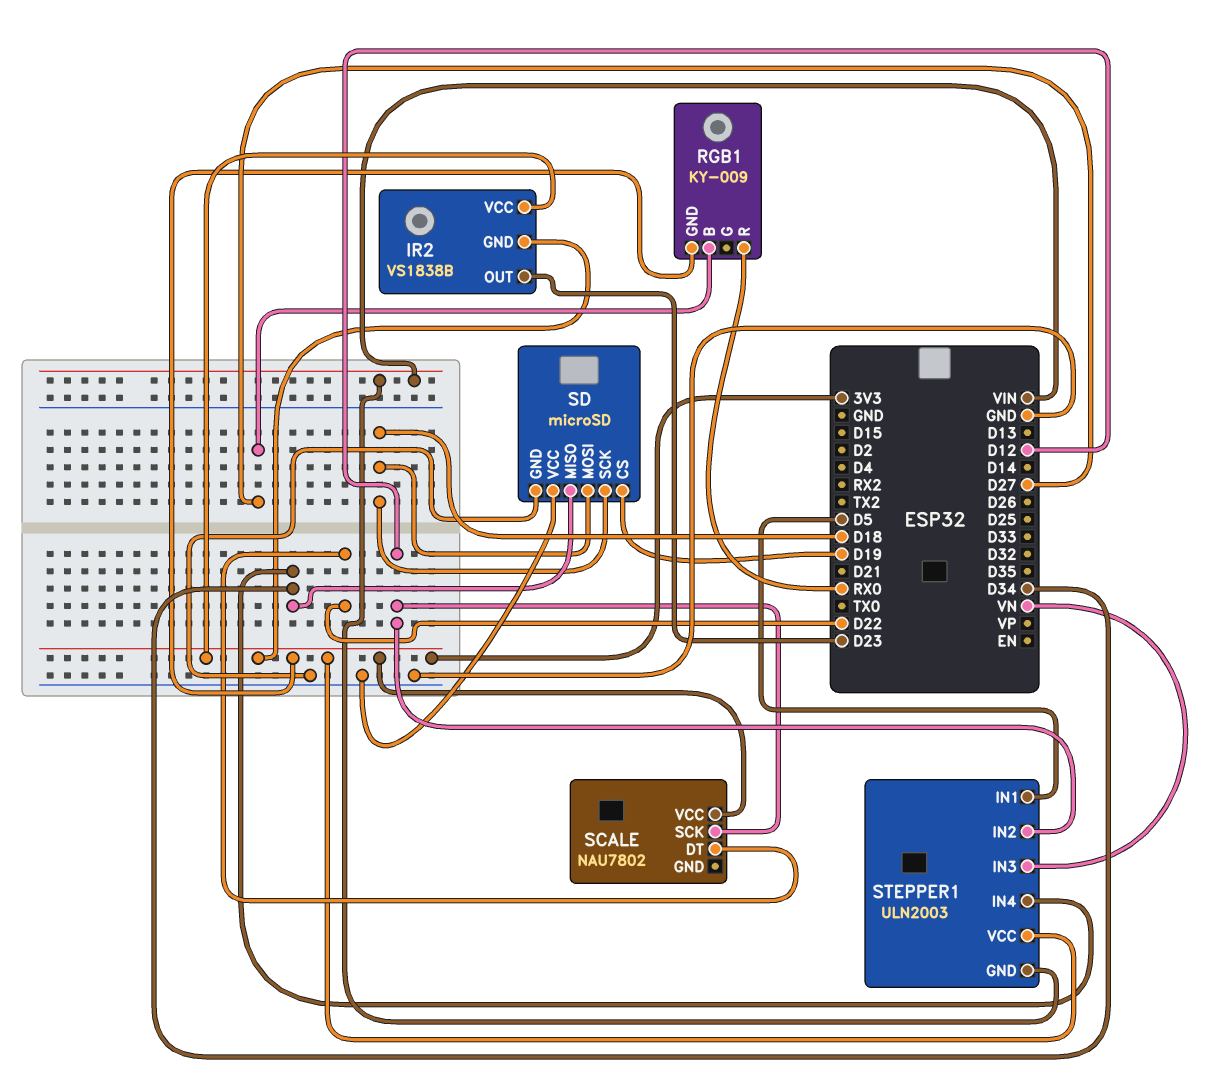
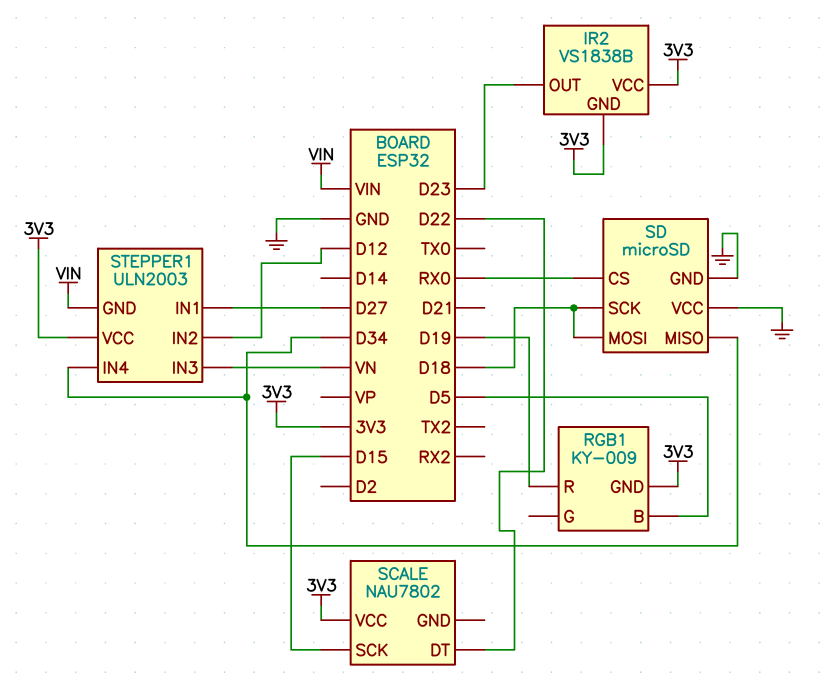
RGB1 pin B: D27 -> D5
RGB1 pin R: RX0 -> D19
SCALE pin SCK: D12 -> D15
SD pin CS: D19 -> RX0
STEPPER1 pin IN1: D5 -> D27

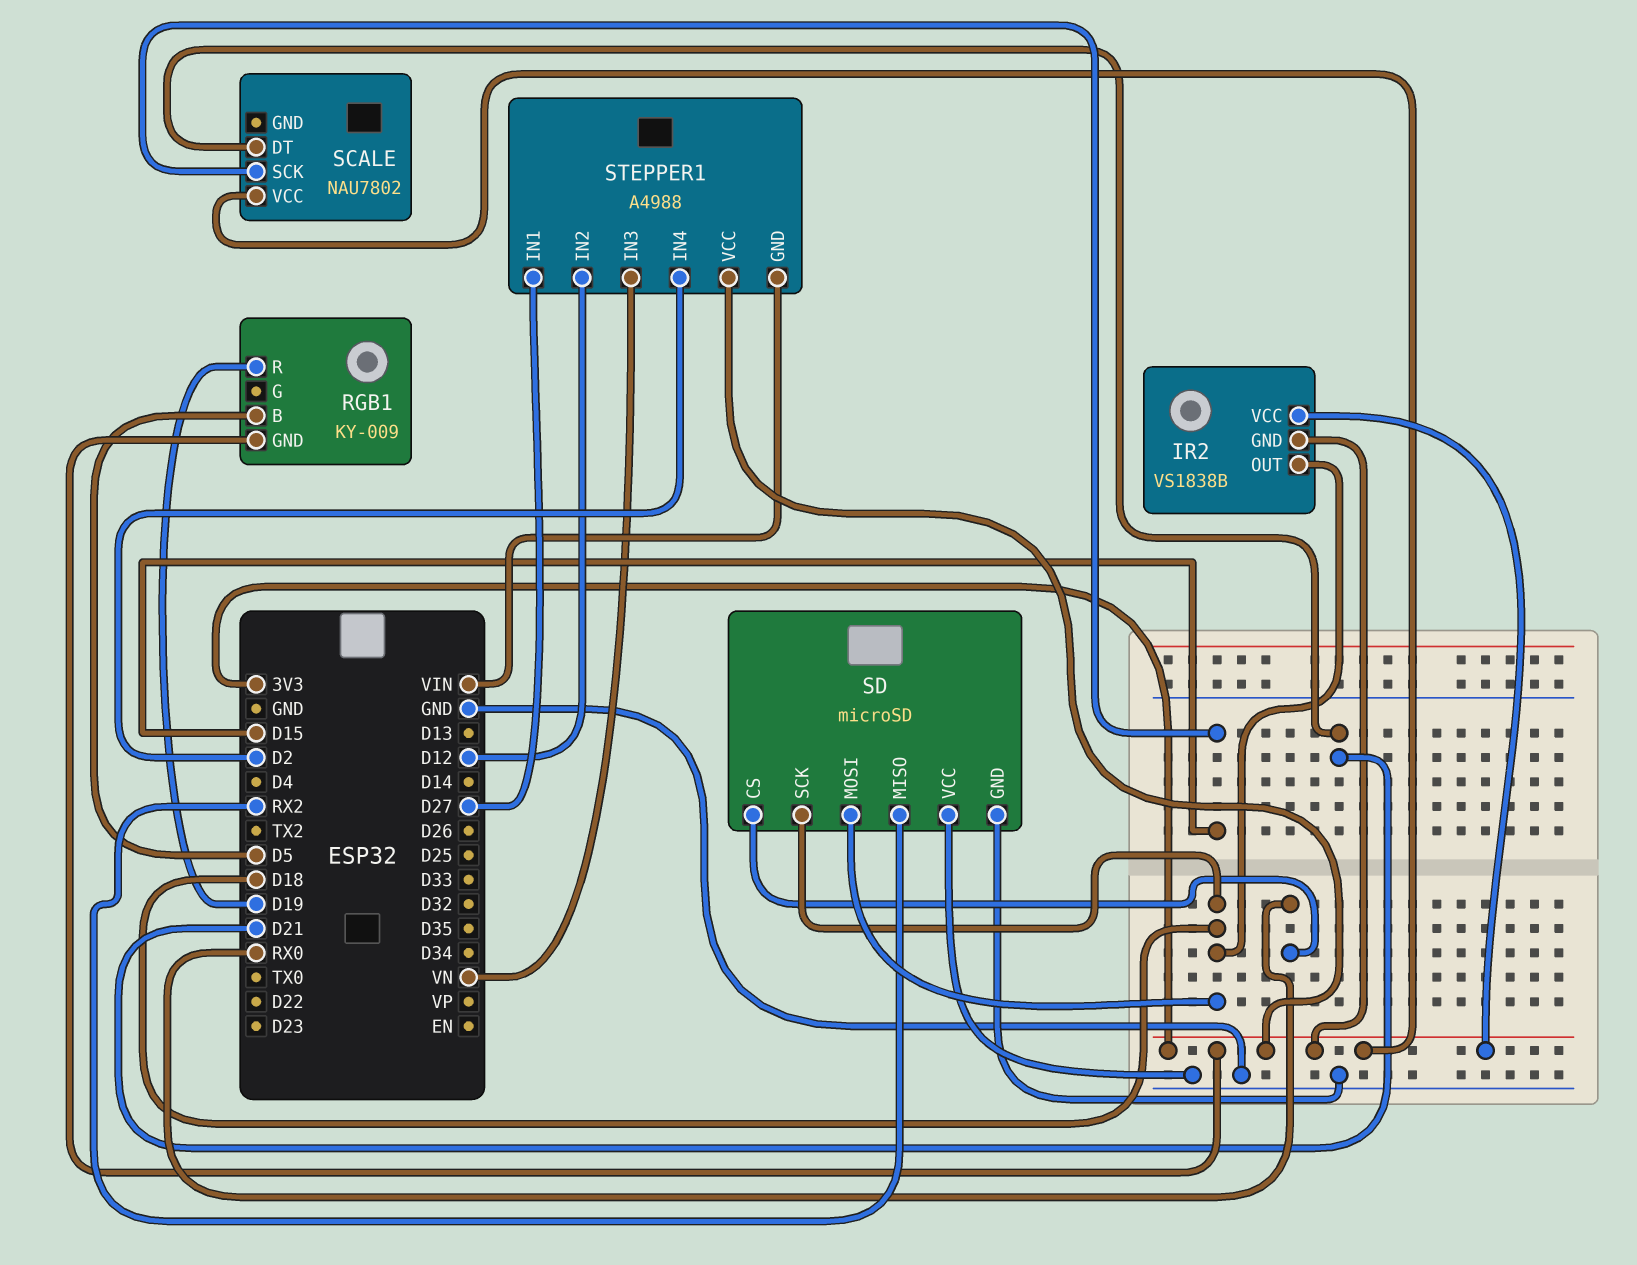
IR2 pin OUT: D23 -> D18
SCALE pin DT: D22 -> D21
SD pin MISO: D34 -> RX2
STEPPER1: ULN2003 -> A4988
STEPPER1 pin IN4: D34 -> D2

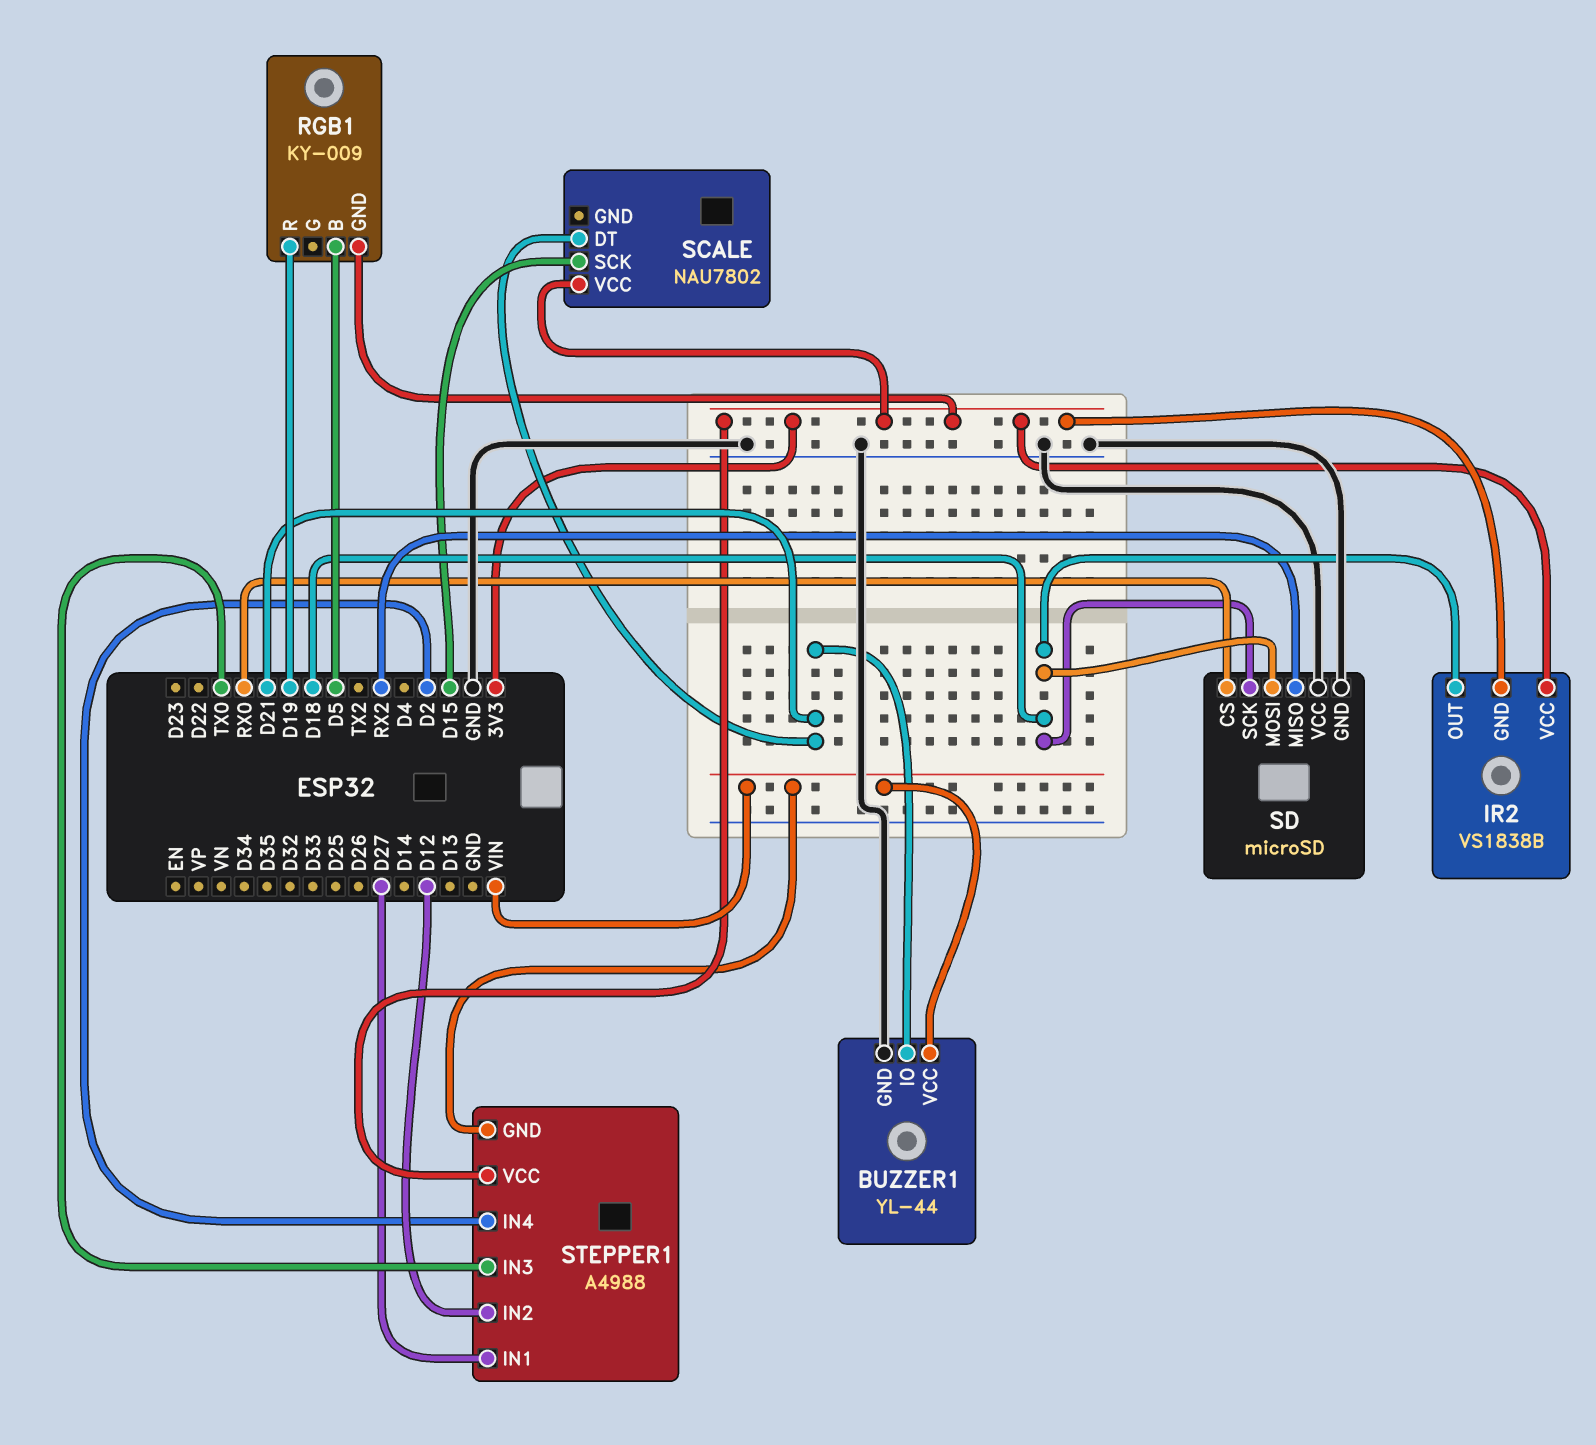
BUZZER1: none -> YL-44
BUZZER1 pin GND: none -> GND
BUZZER1 pin IO: none -> D21
BUZZER1 pin VCC: none -> VIN
STEPPER1 pin IN3: VN -> TX0

